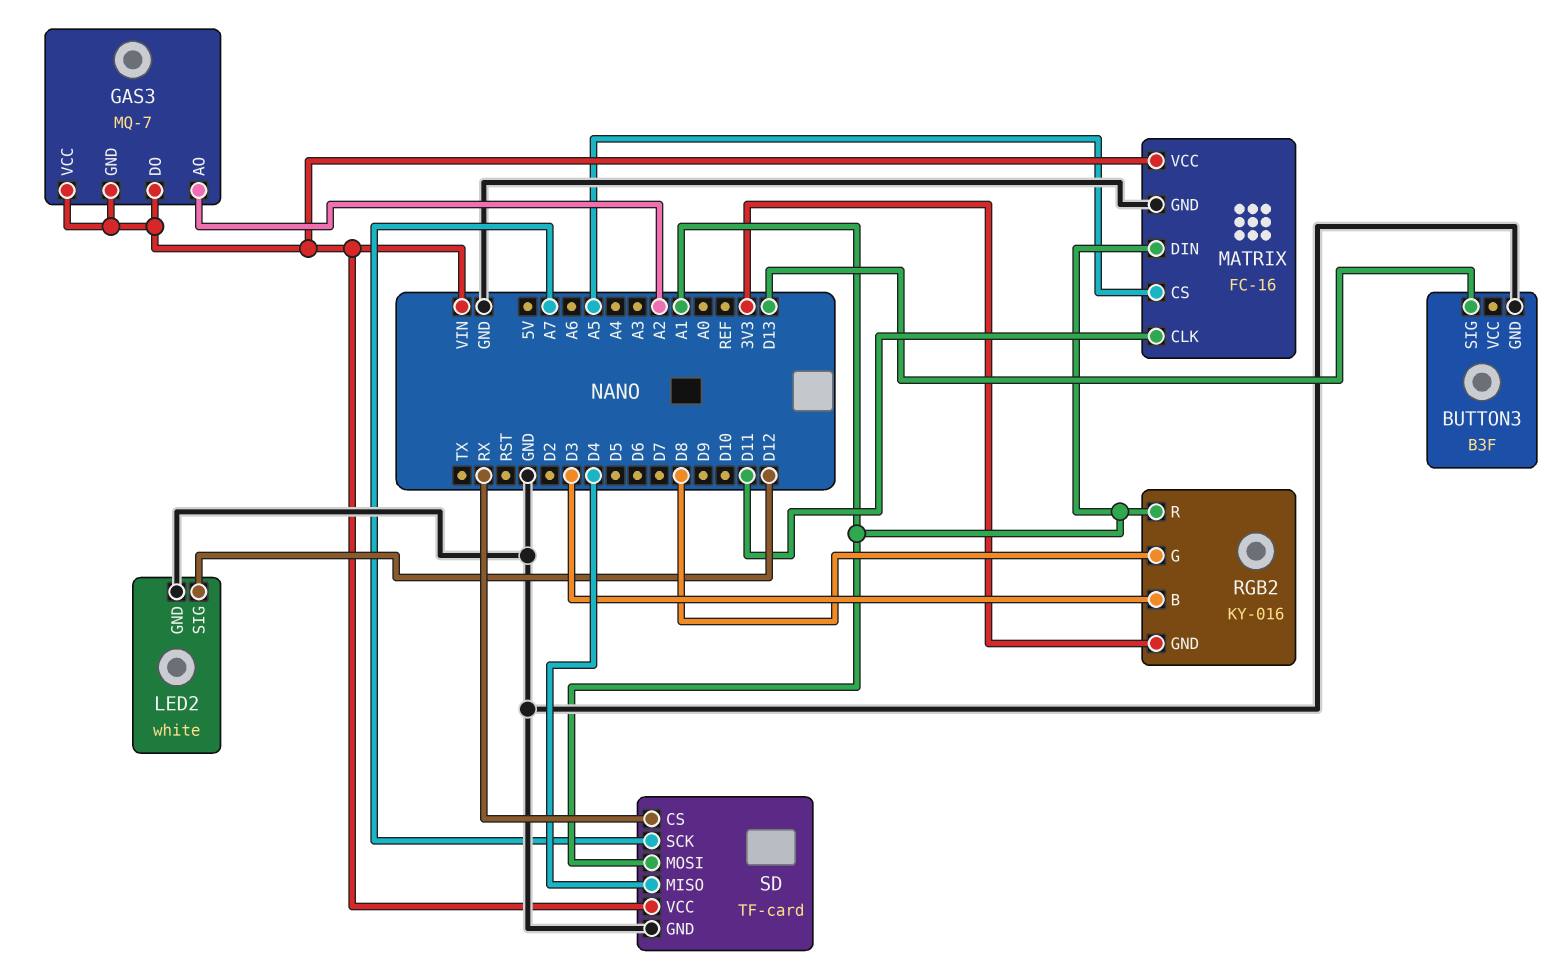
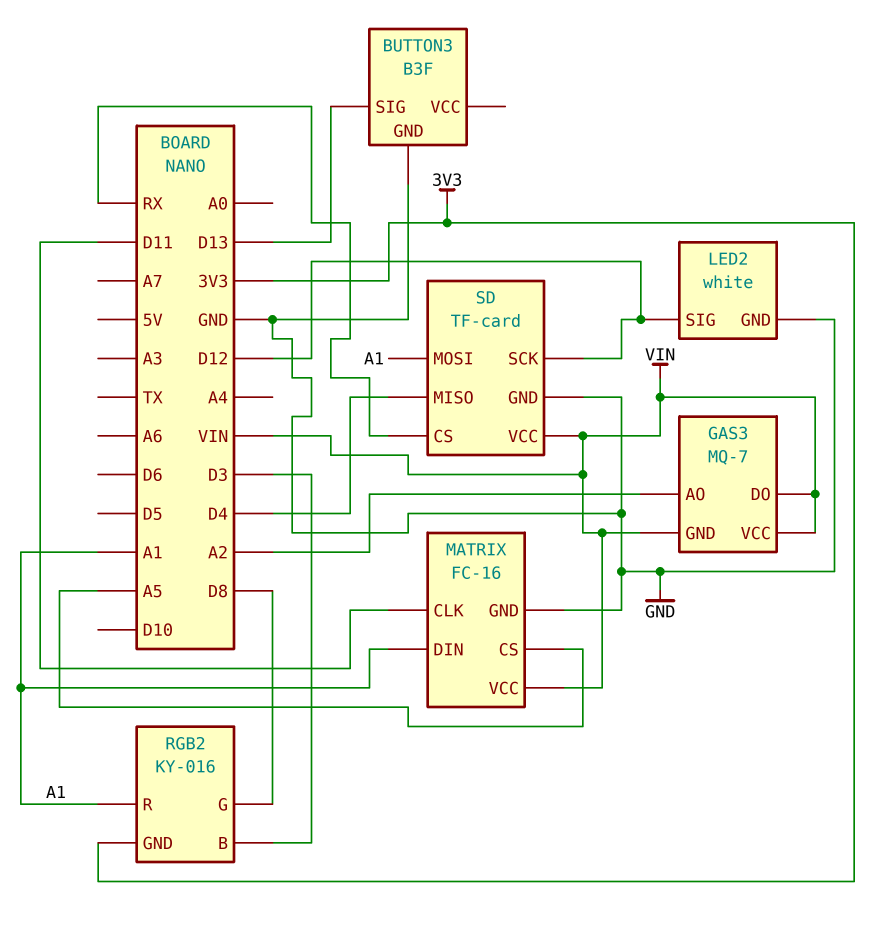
SD pin SCK: A7 -> D12

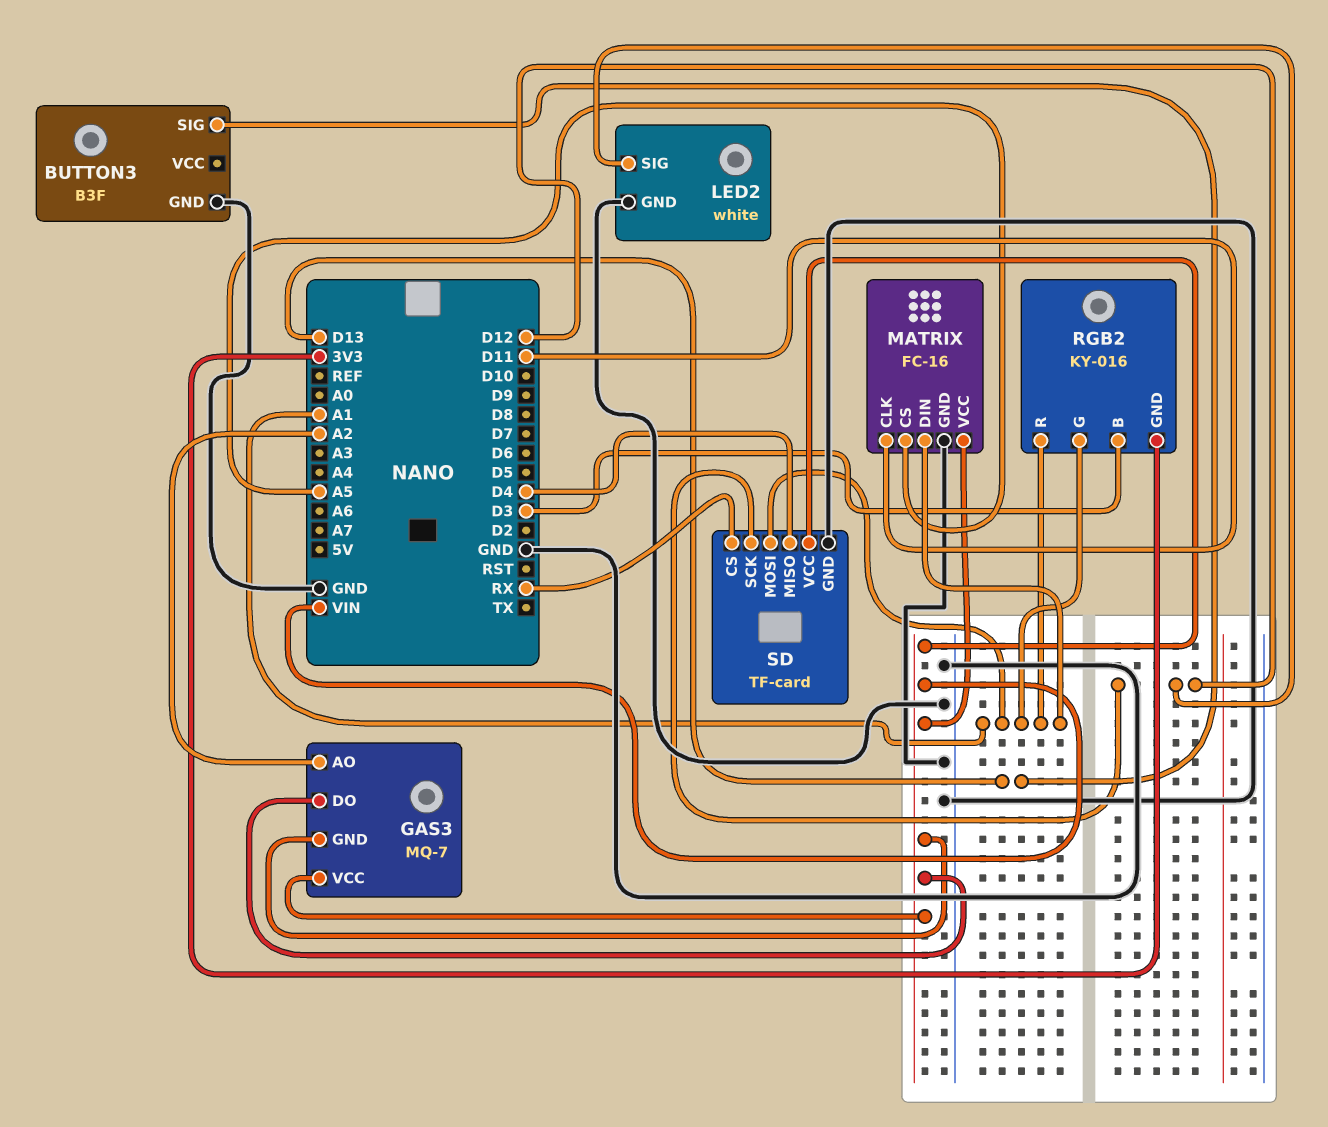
RGB2 pin G: D8 -> A1

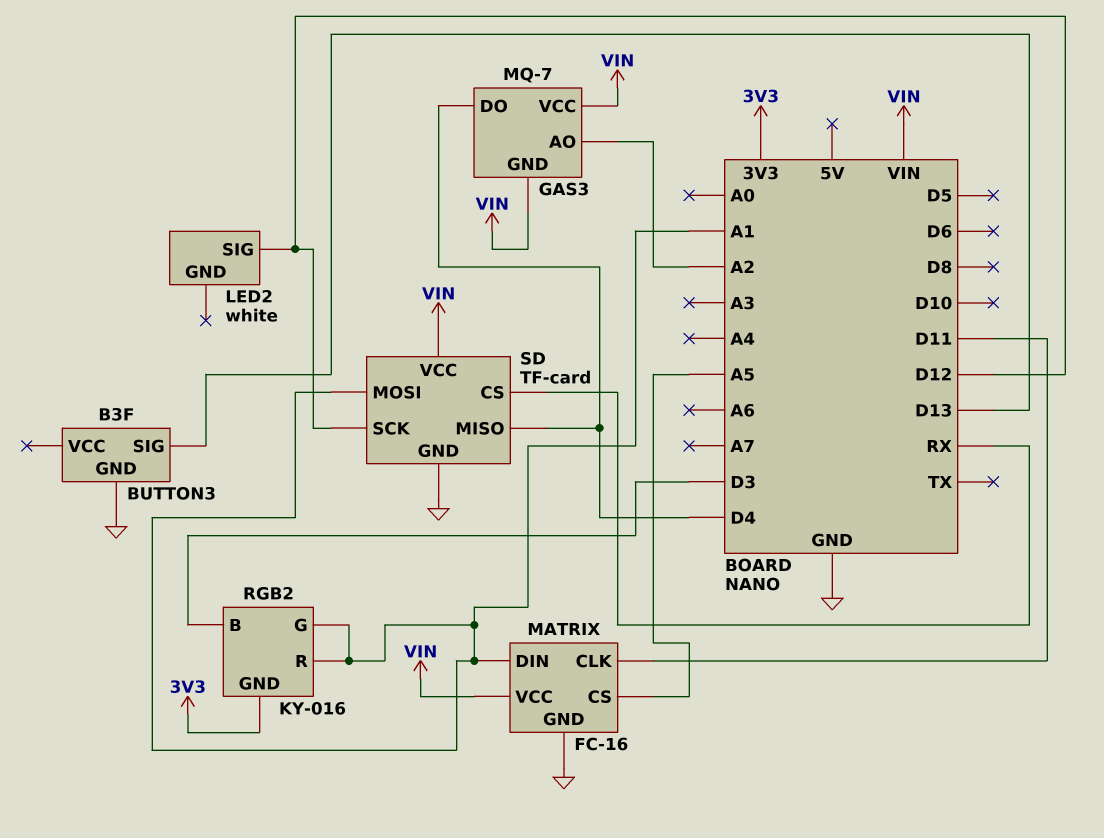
GAS3 pin DO: VIN -> D4
LED2 pin GND: GND -> none

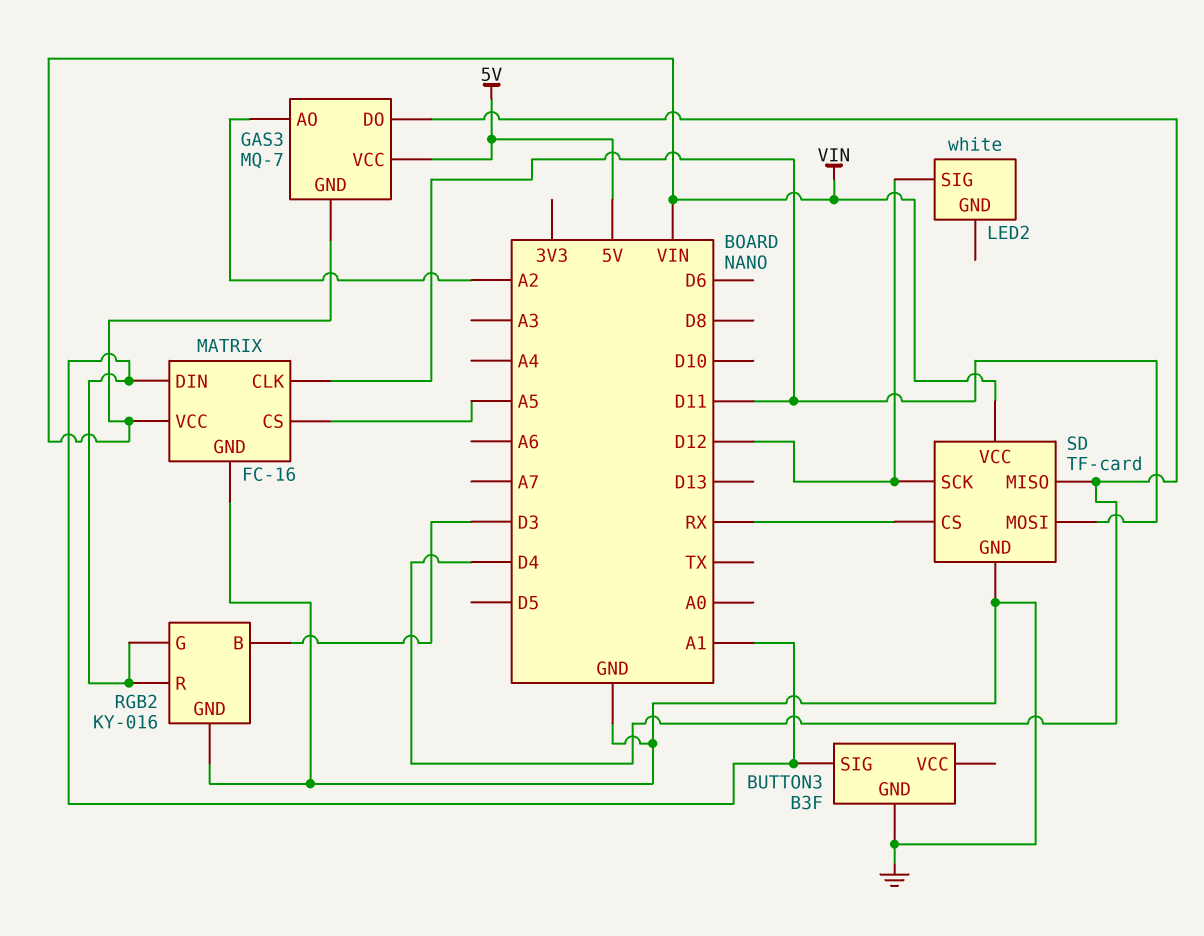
BUTTON3 pin SIG: D13 -> A1
GAS3 pin VCC: VIN -> 5V
RGB2 pin GND: 3V3 -> GND
SD pin MOSI: A1 -> D11

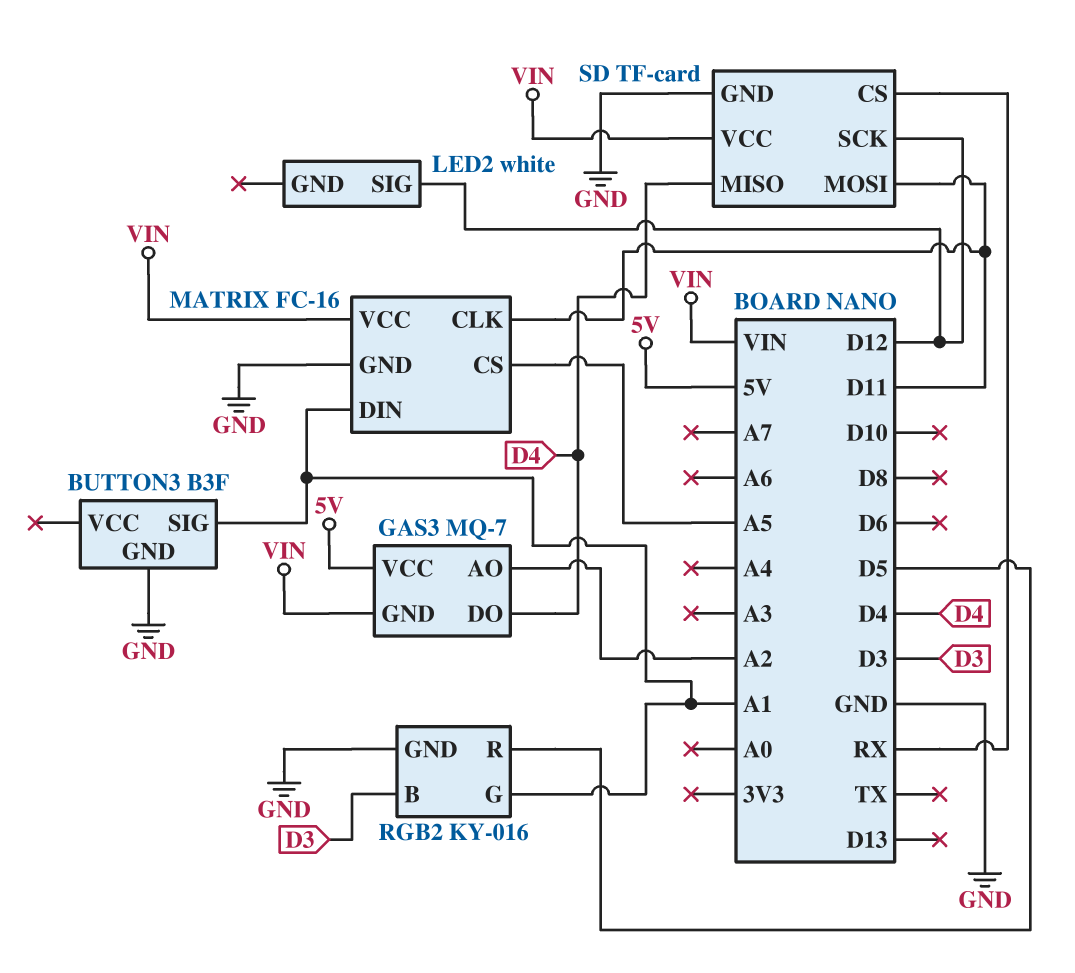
RGB2 pin R: A1 -> D5

